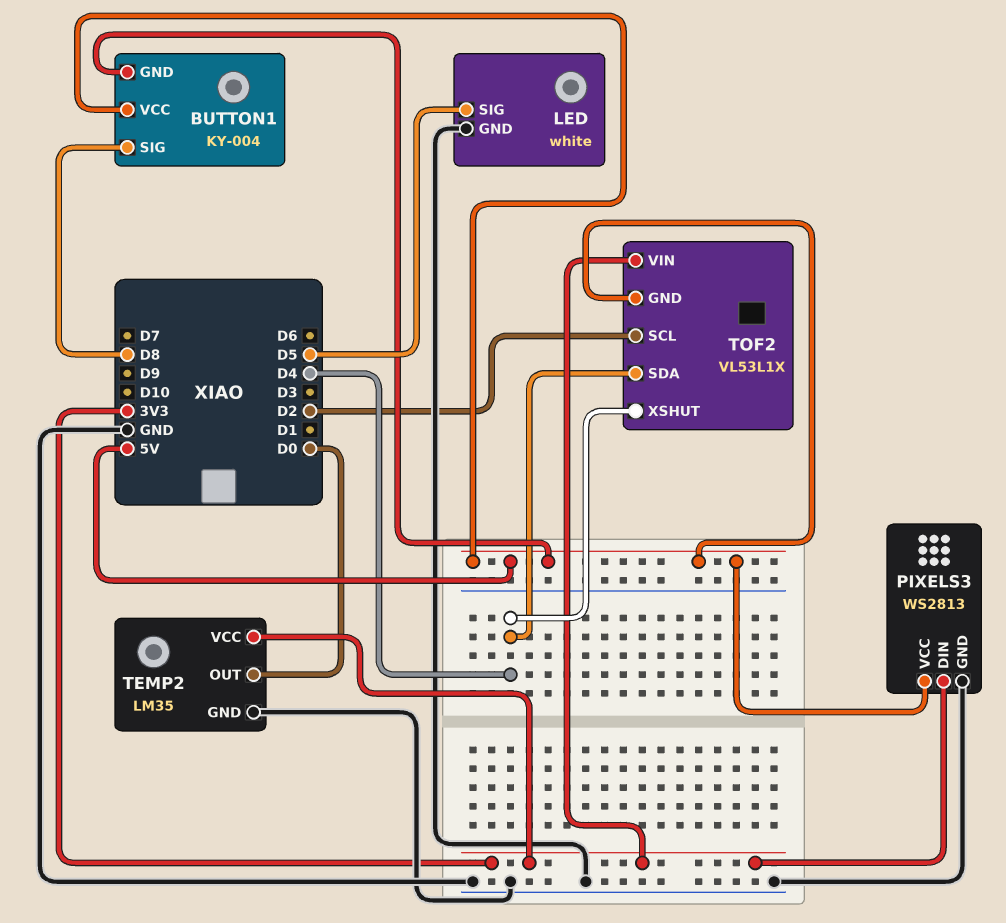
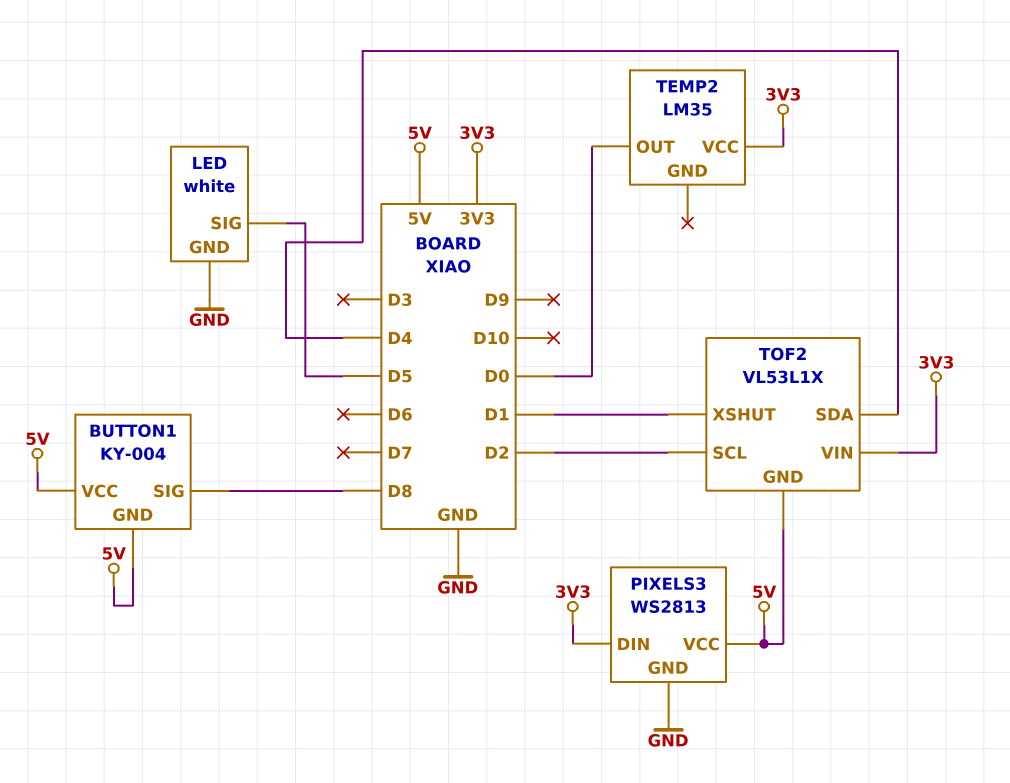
TEMP2 pin GND: GND -> none
TOF2 pin XSHUT: D4 -> D1

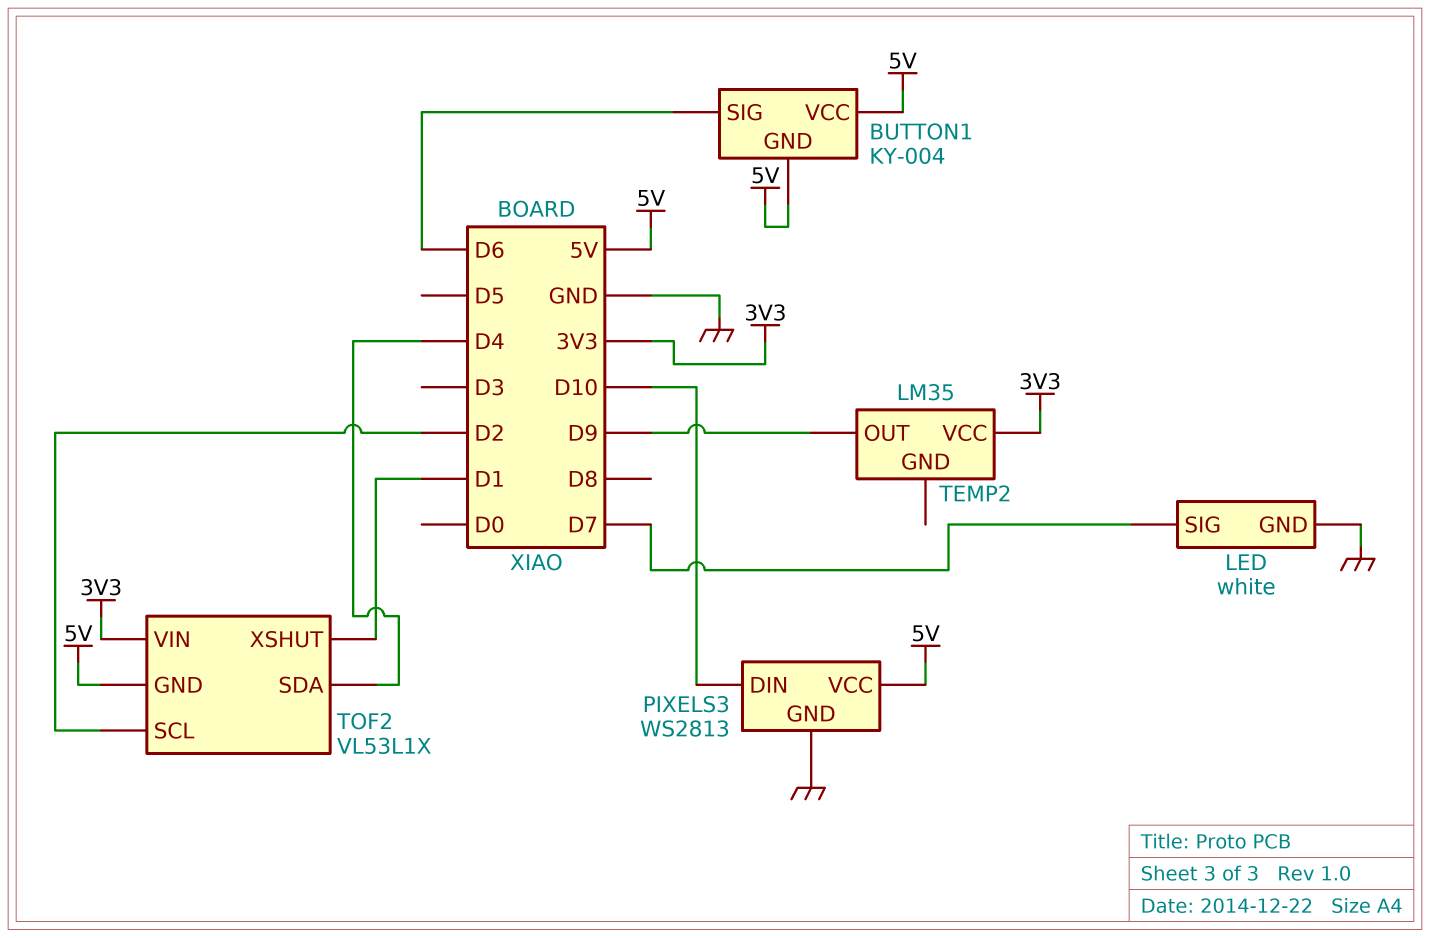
BUTTON1 pin SIG: D8 -> D6
LED pin SIG: D5 -> D7
PIXELS3 pin DIN: 3V3 -> D10
TEMP2 pin OUT: D0 -> D9

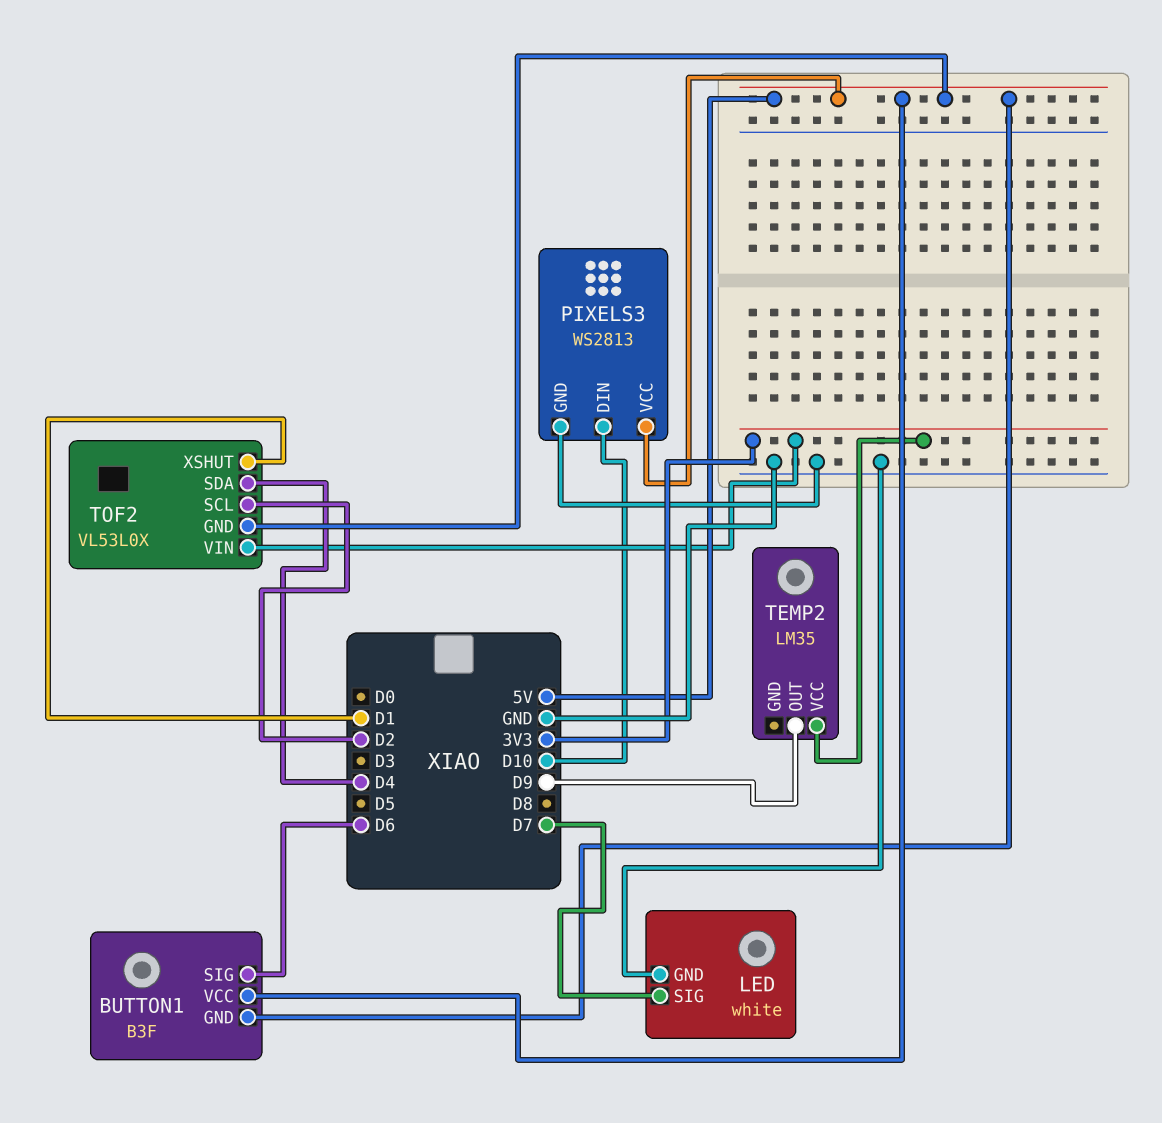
BUTTON1: KY-004 -> B3F
TOF2: VL53L1X -> VL53L0X

